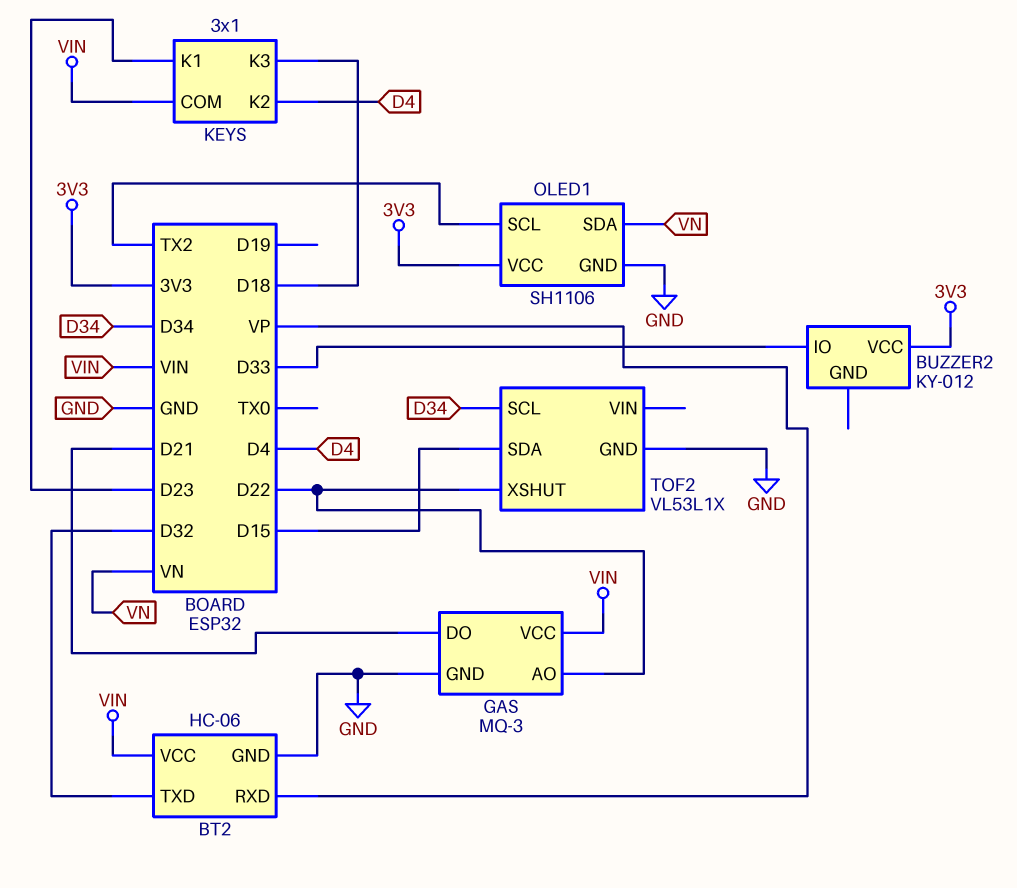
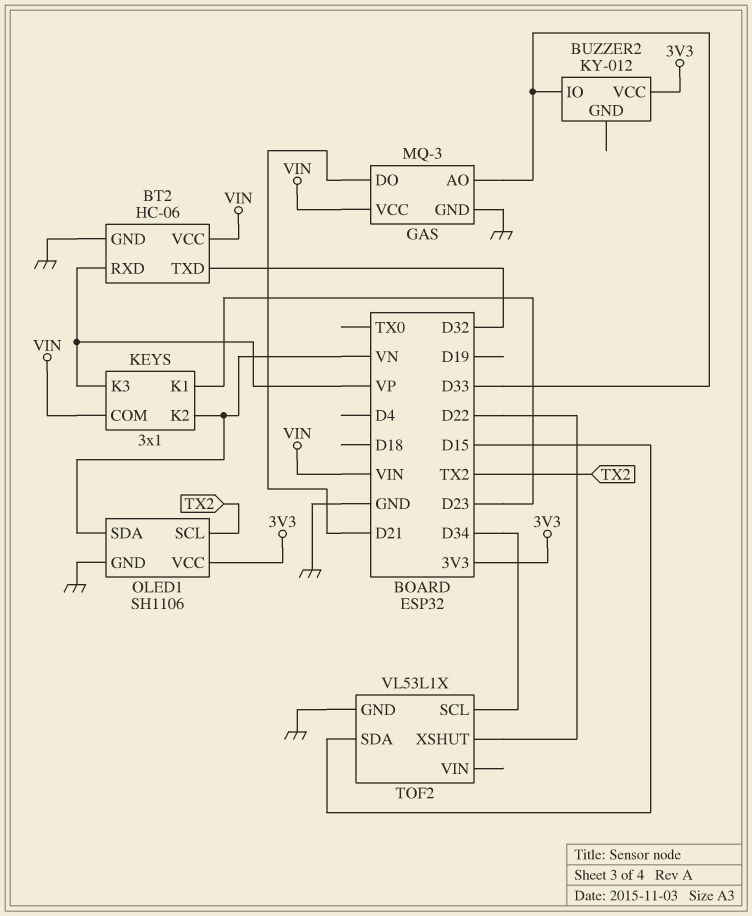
GAS pin AO: D22 -> D33
KEYS pin K2: D4 -> VN
KEYS pin K3: D18 -> VP

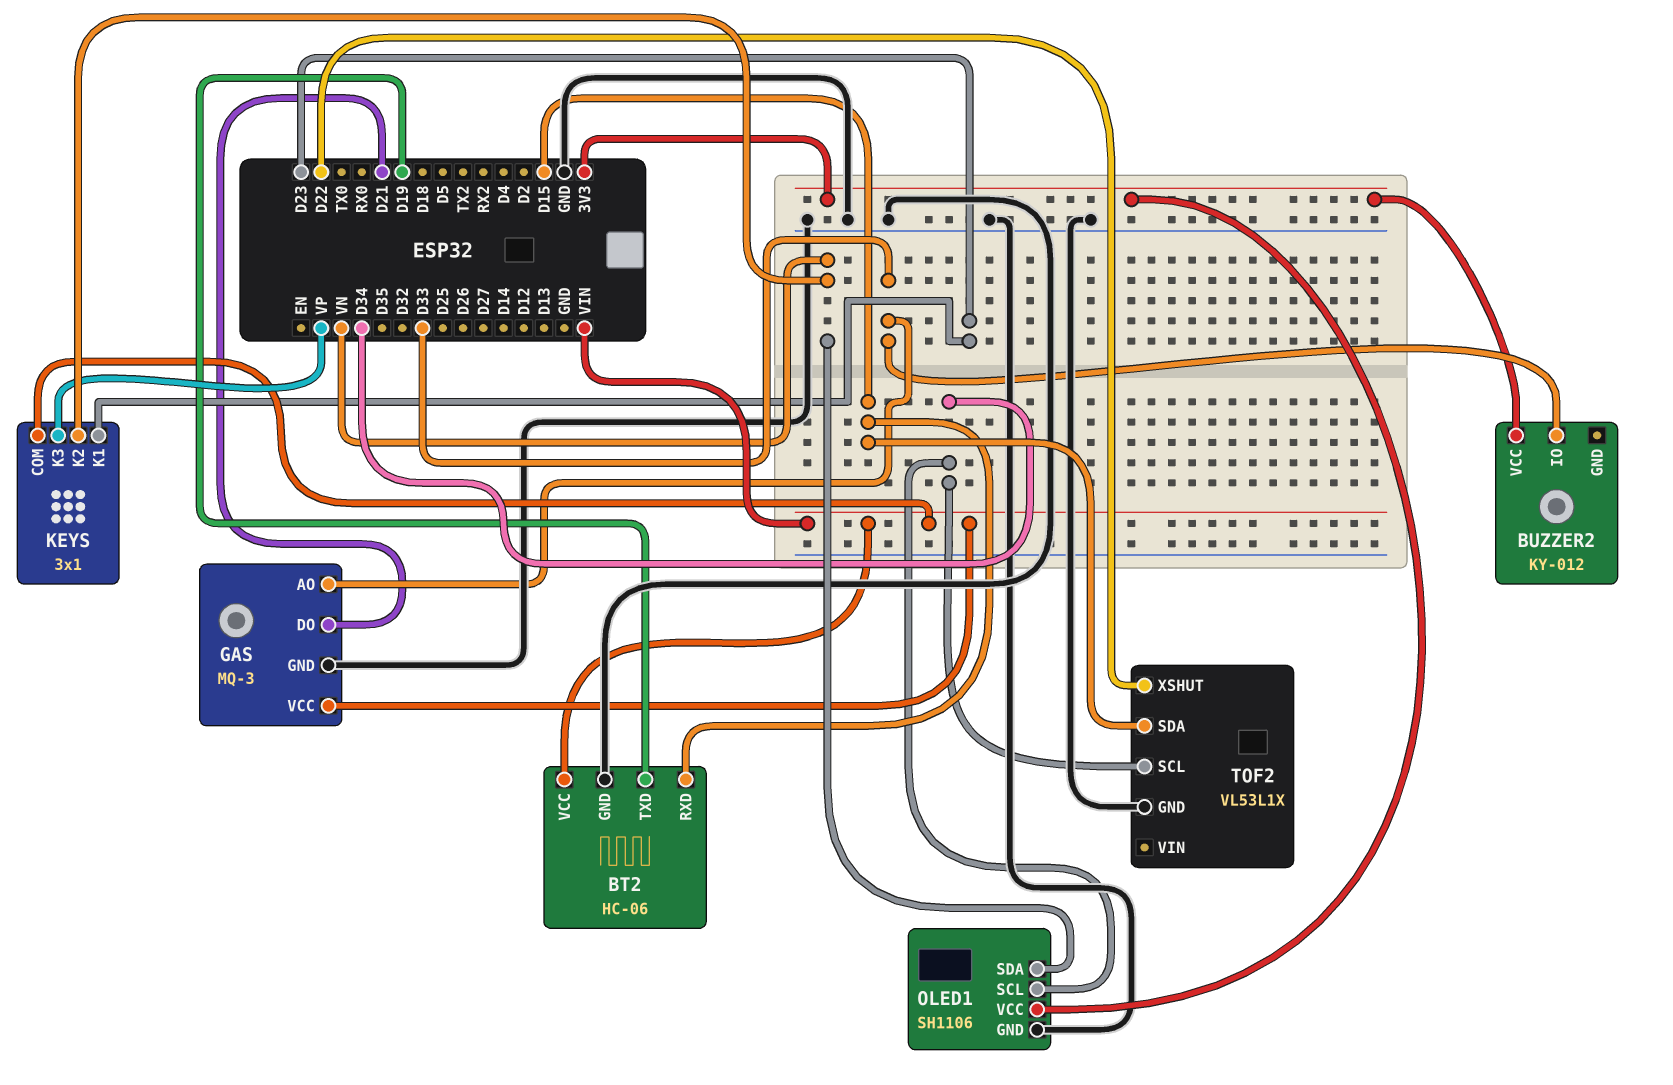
BT2 pin RXD: VP -> D15
BT2 pin TXD: D32 -> D19
OLED1 pin SCL: TX2 -> D34

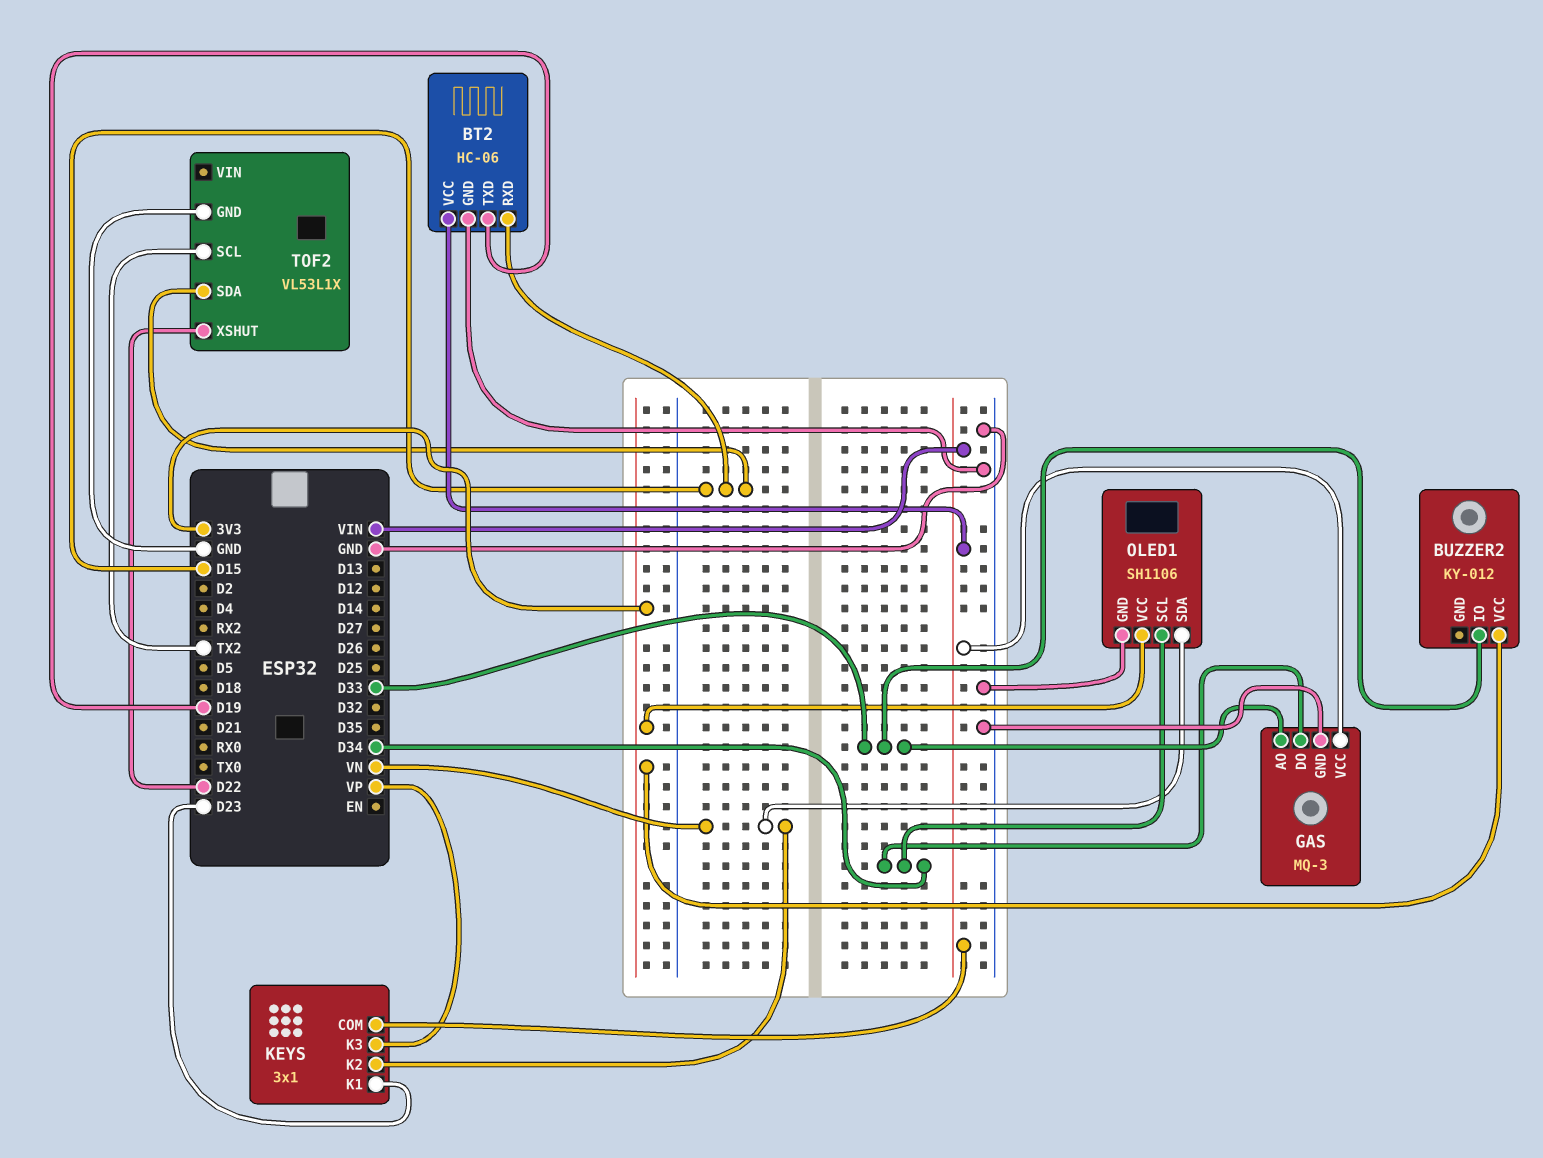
GAS pin DO: D21 -> D34
TOF2 pin SCL: D34 -> TX2

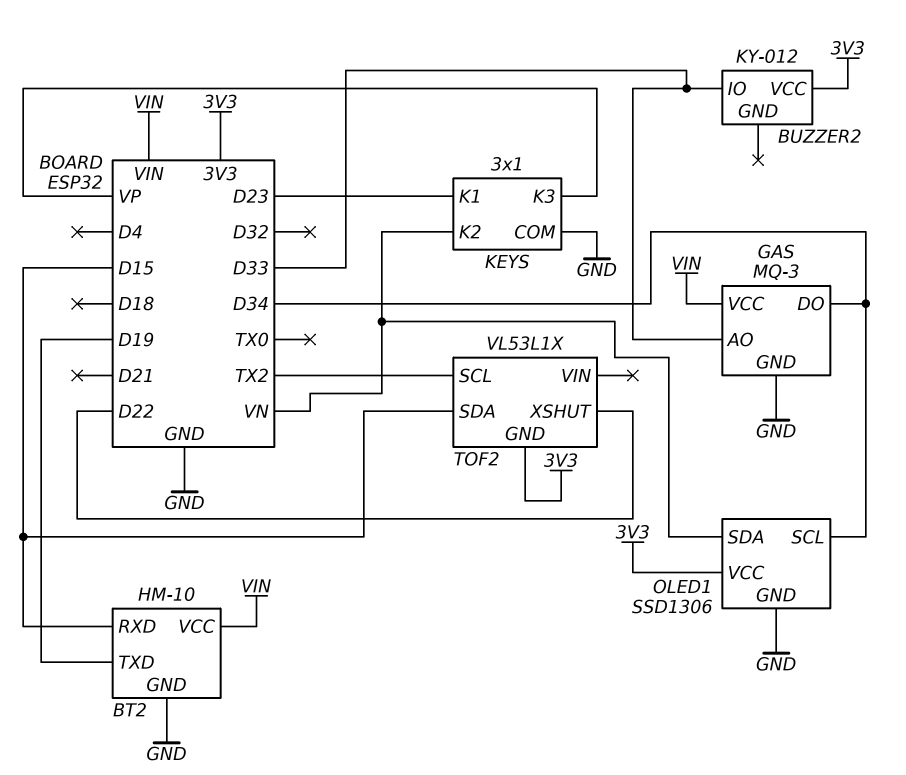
BT2: HC-06 -> HM-10
KEYS pin COM: VIN -> GND
OLED1: SH1106 -> SSD1306
TOF2 pin GND: GND -> 3V3

